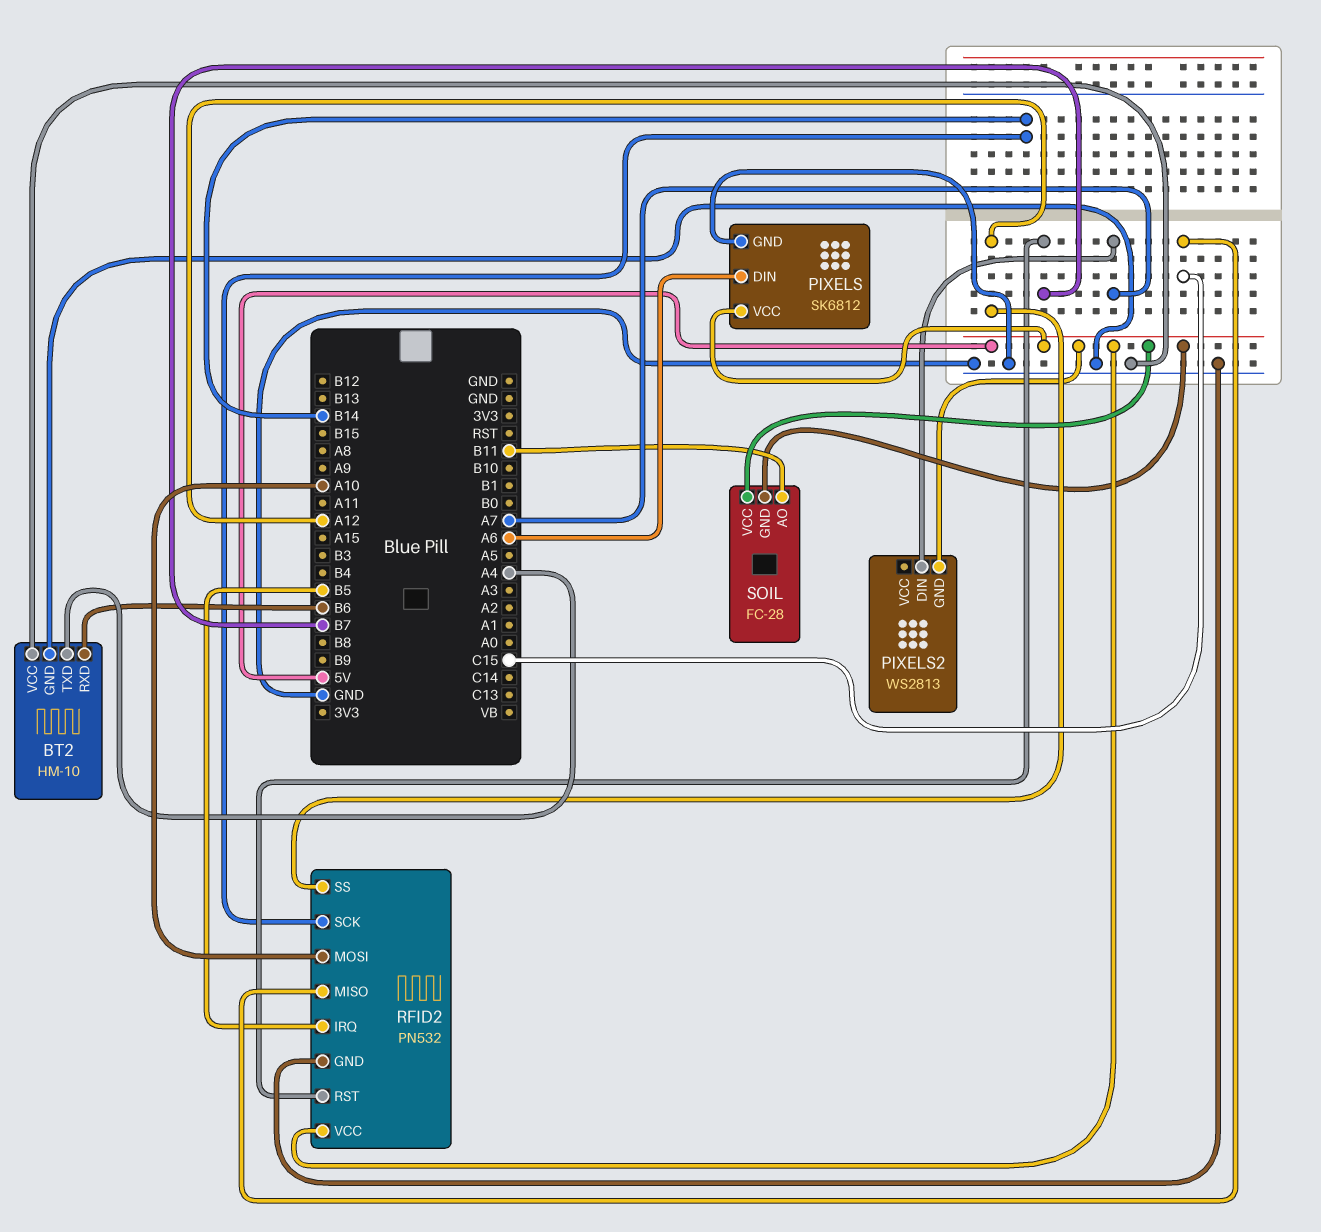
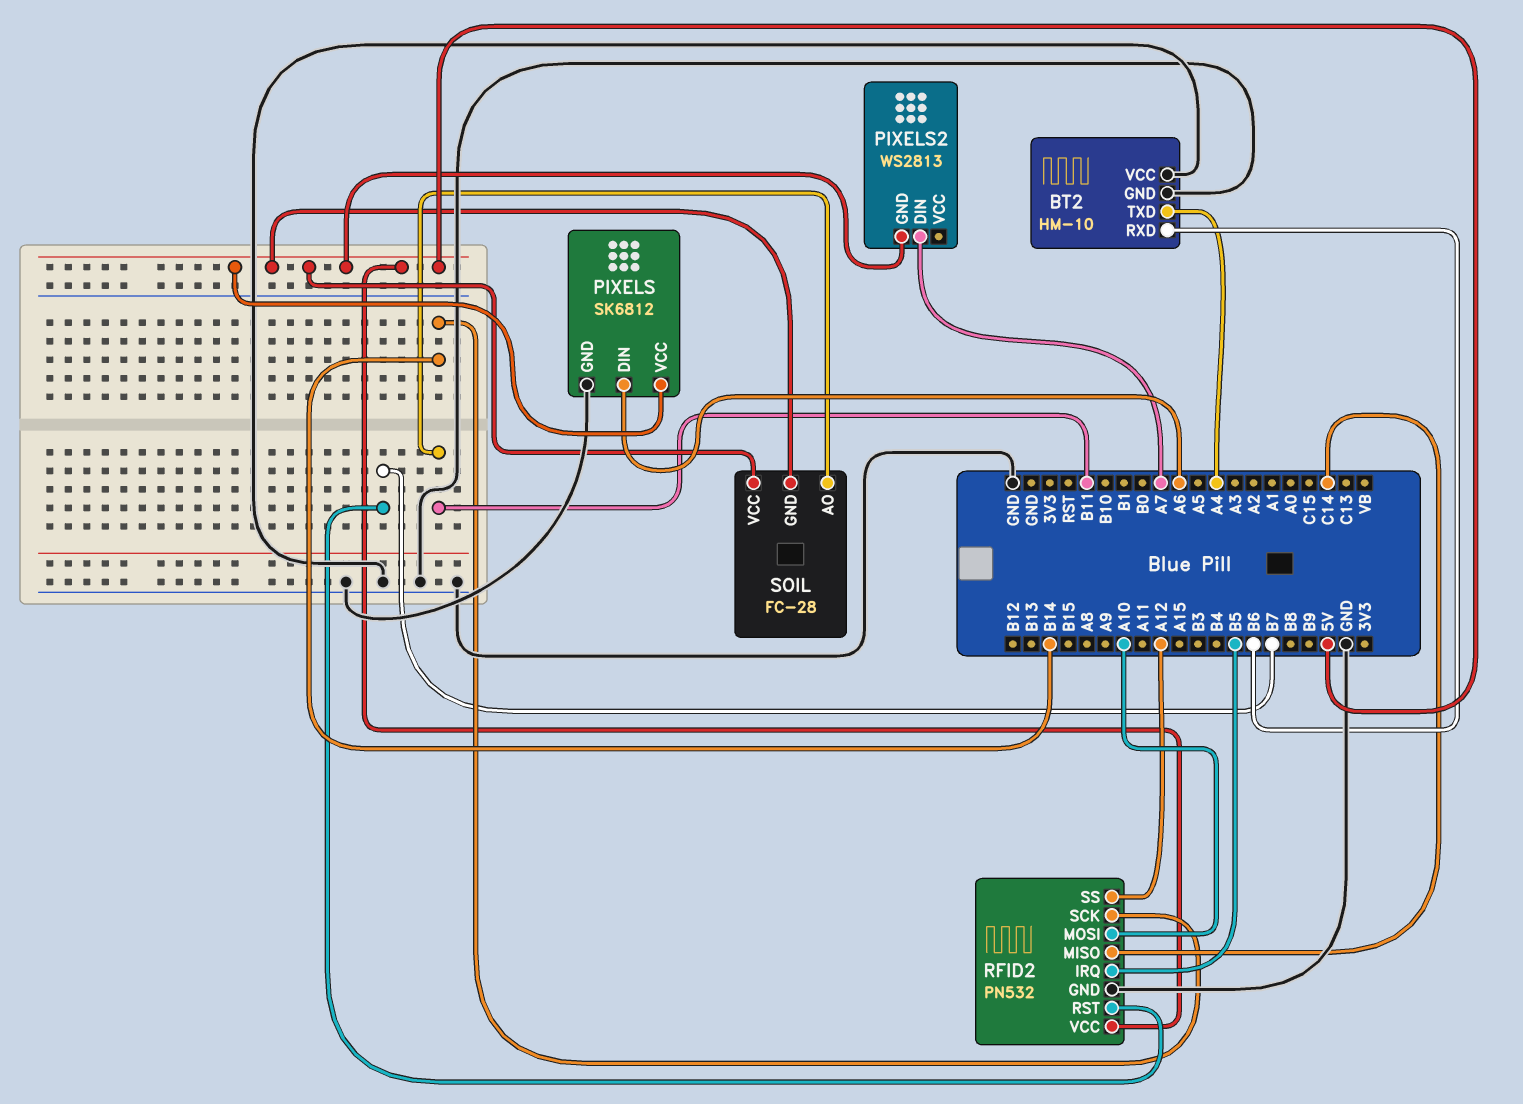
RFID2 pin MISO: C15 -> C14

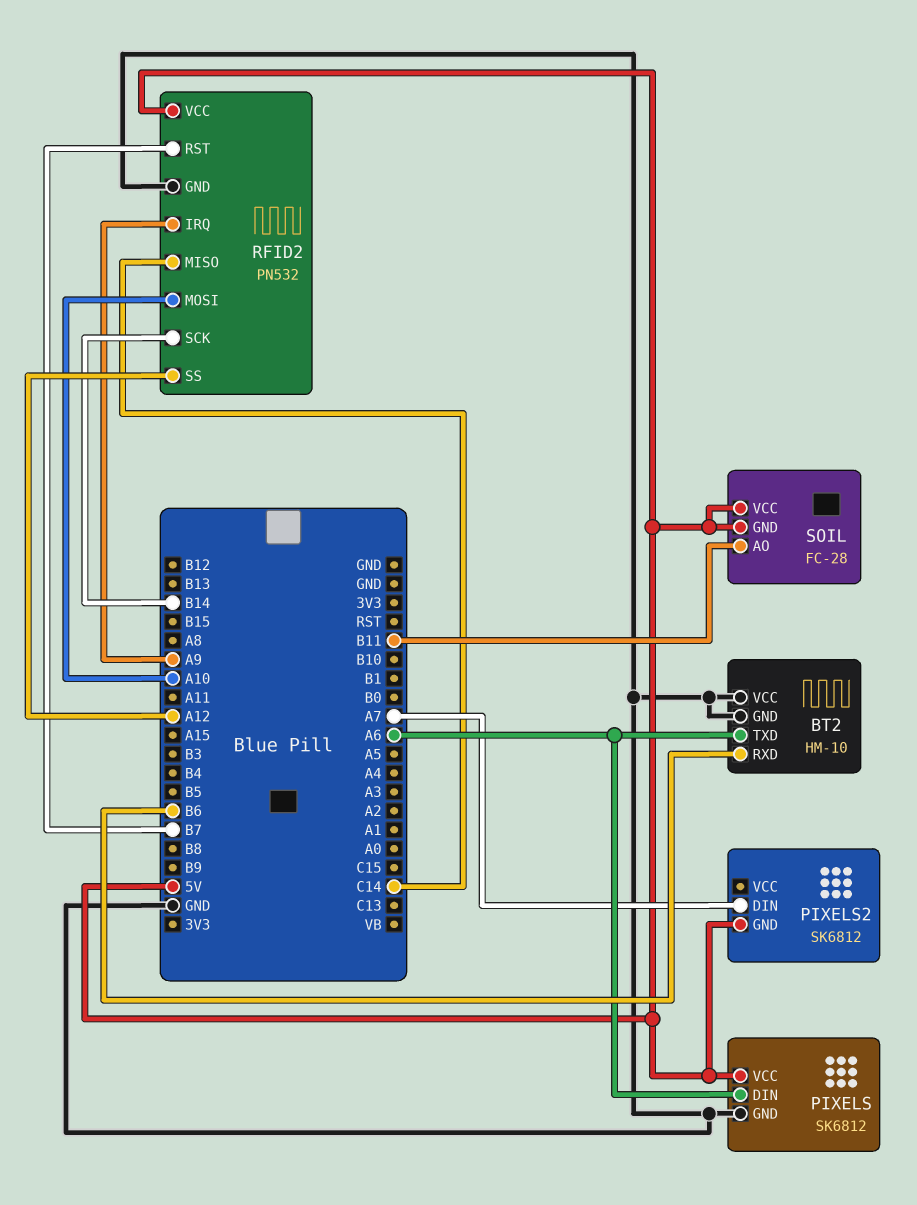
BT2 pin TXD: A4 -> A6
PIXELS2: WS2813 -> SK6812
RFID2 pin IRQ: B5 -> A9

